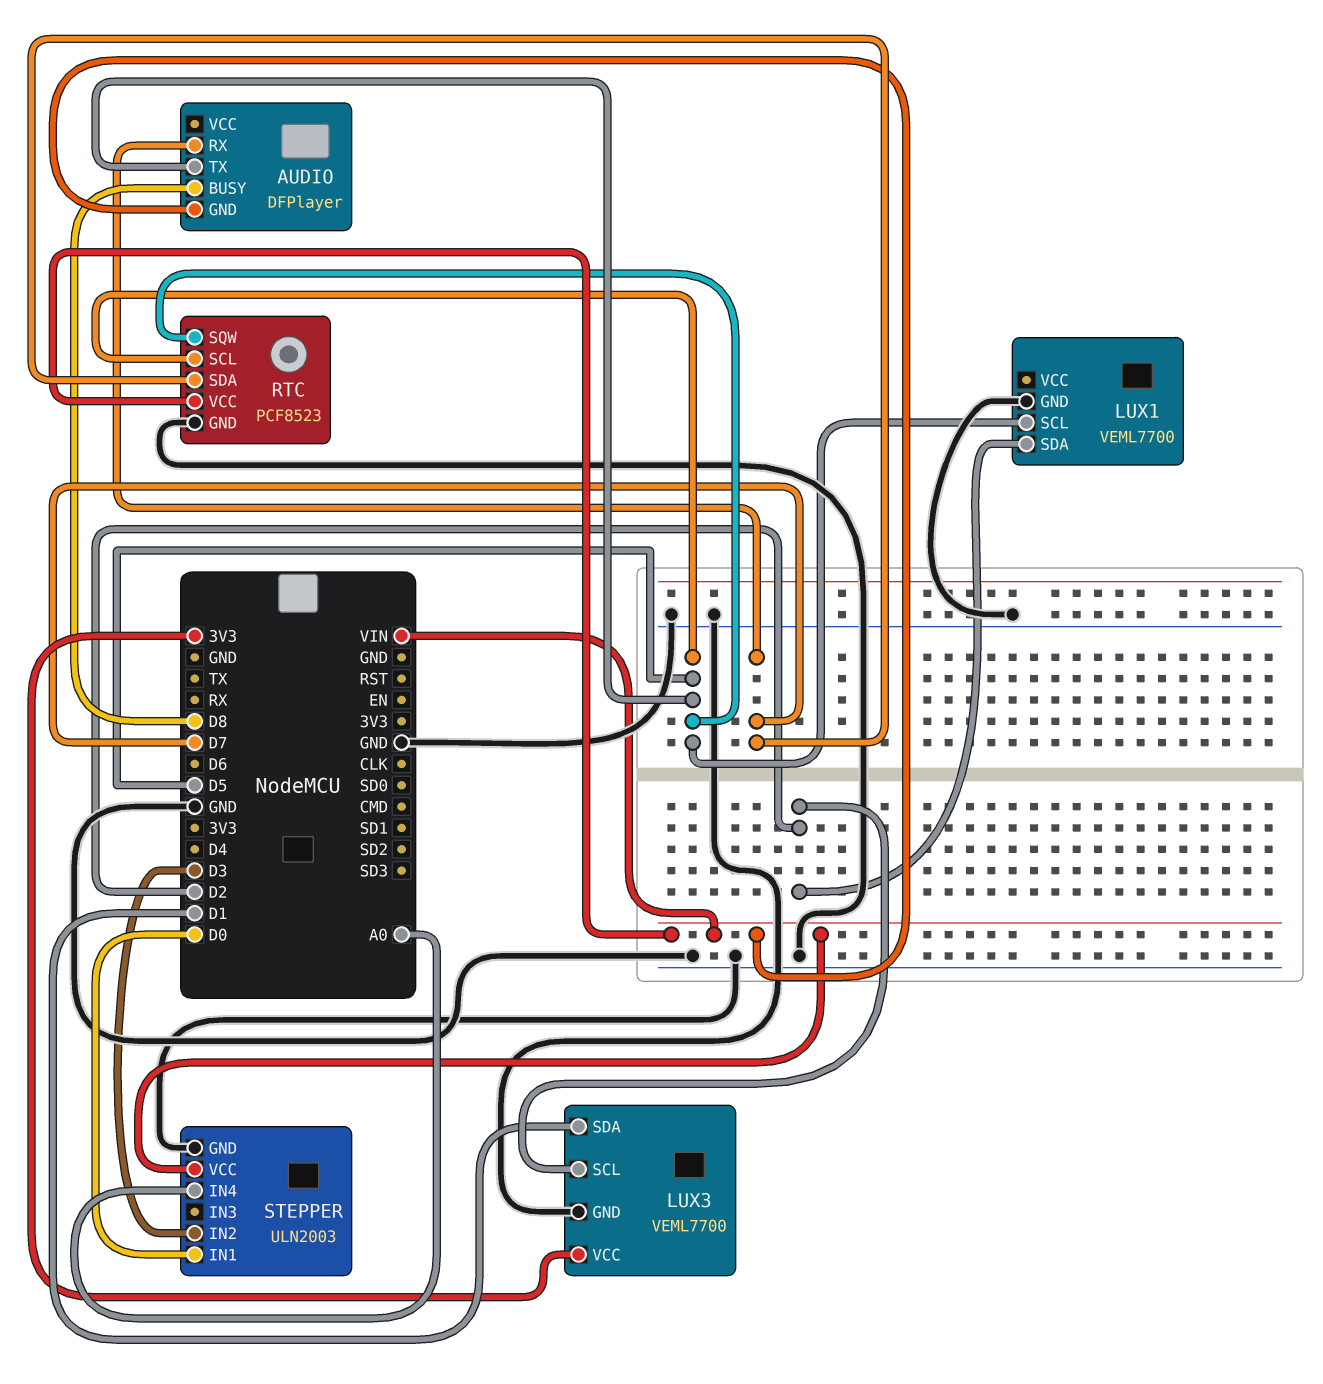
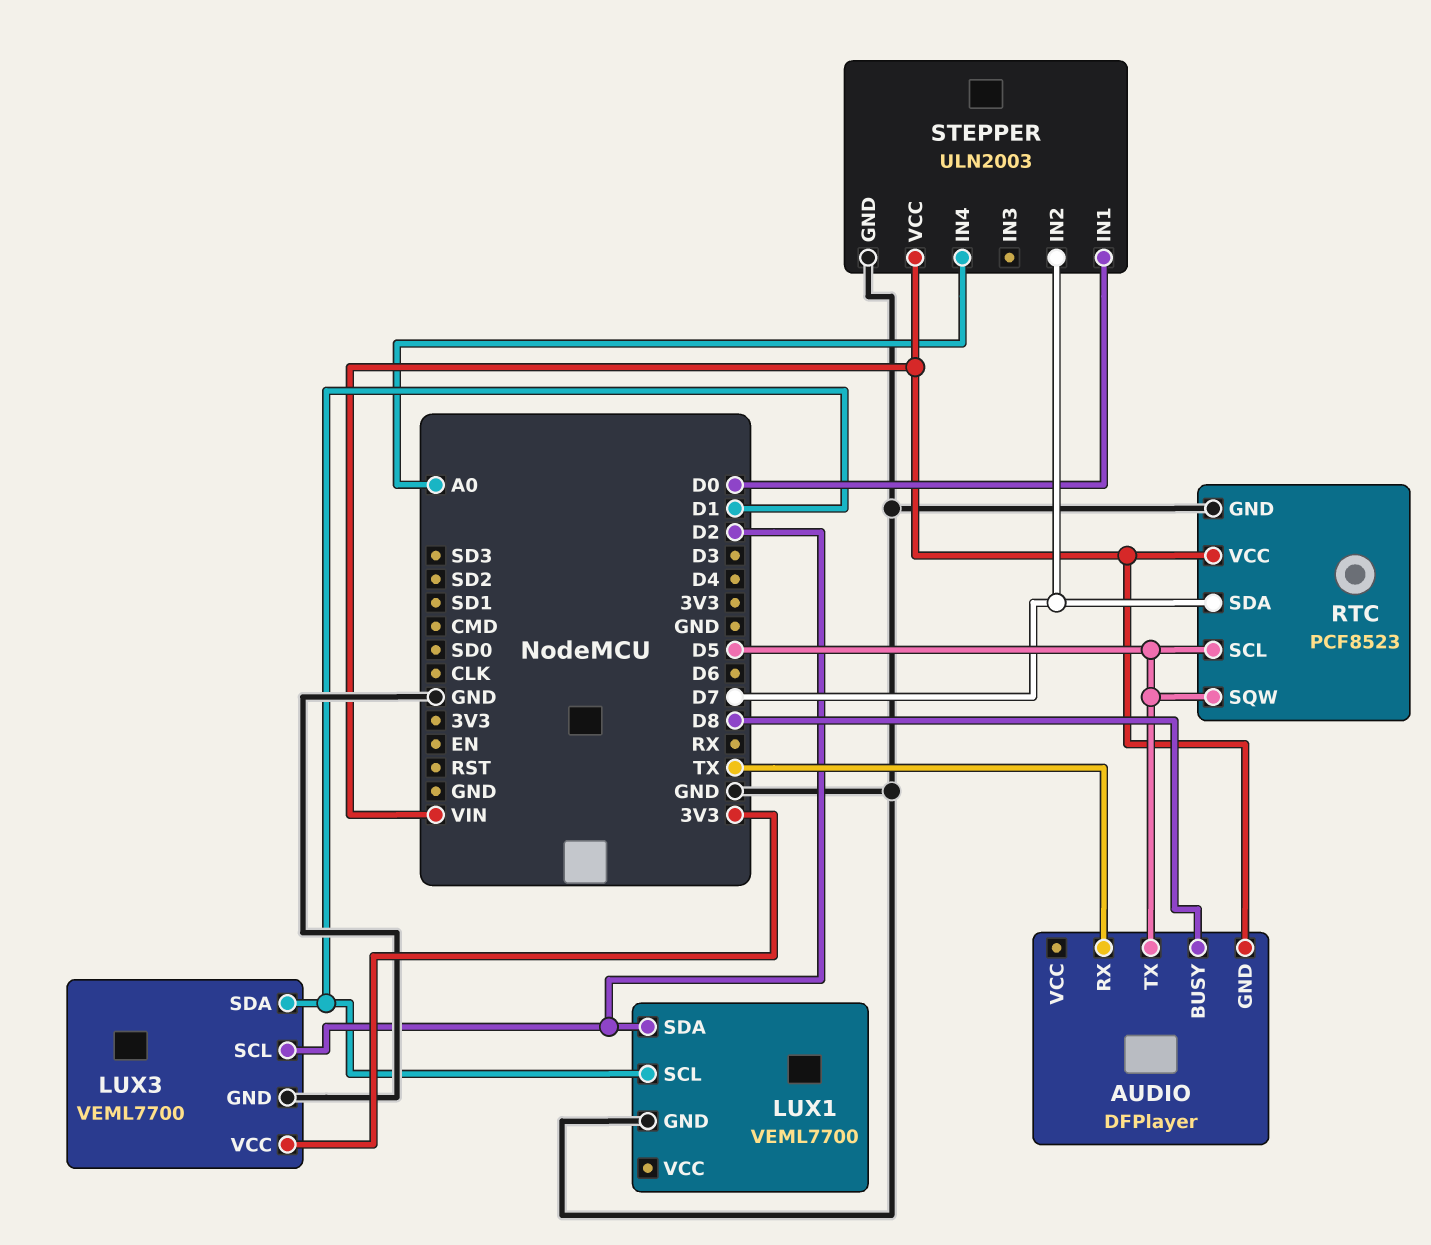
AUDIO pin RX: D7 -> TX
LUX1 pin SCL: D5 -> D1
STEPPER pin IN2: D3 -> D7

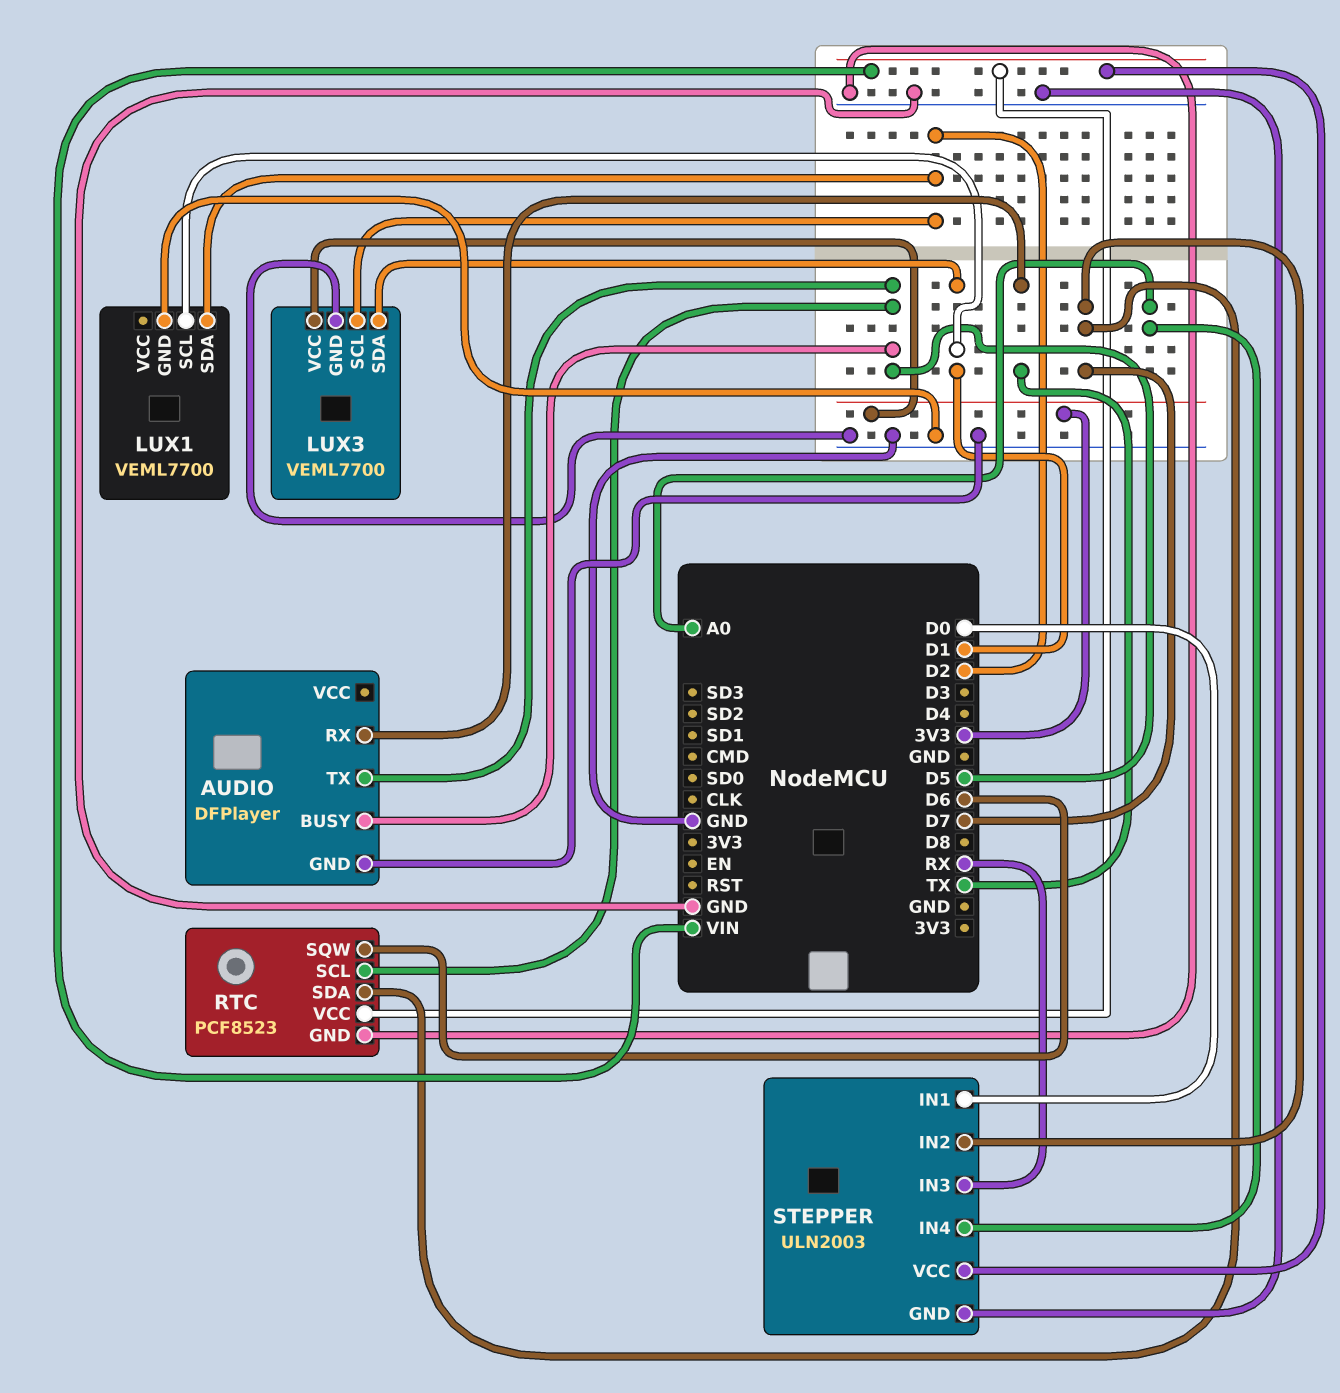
AUDIO pin BUSY: D8 -> D5
AUDIO pin GND: VIN -> GND
RTC pin SQW: D5 -> D6
STEPPER pin IN3: none -> RX

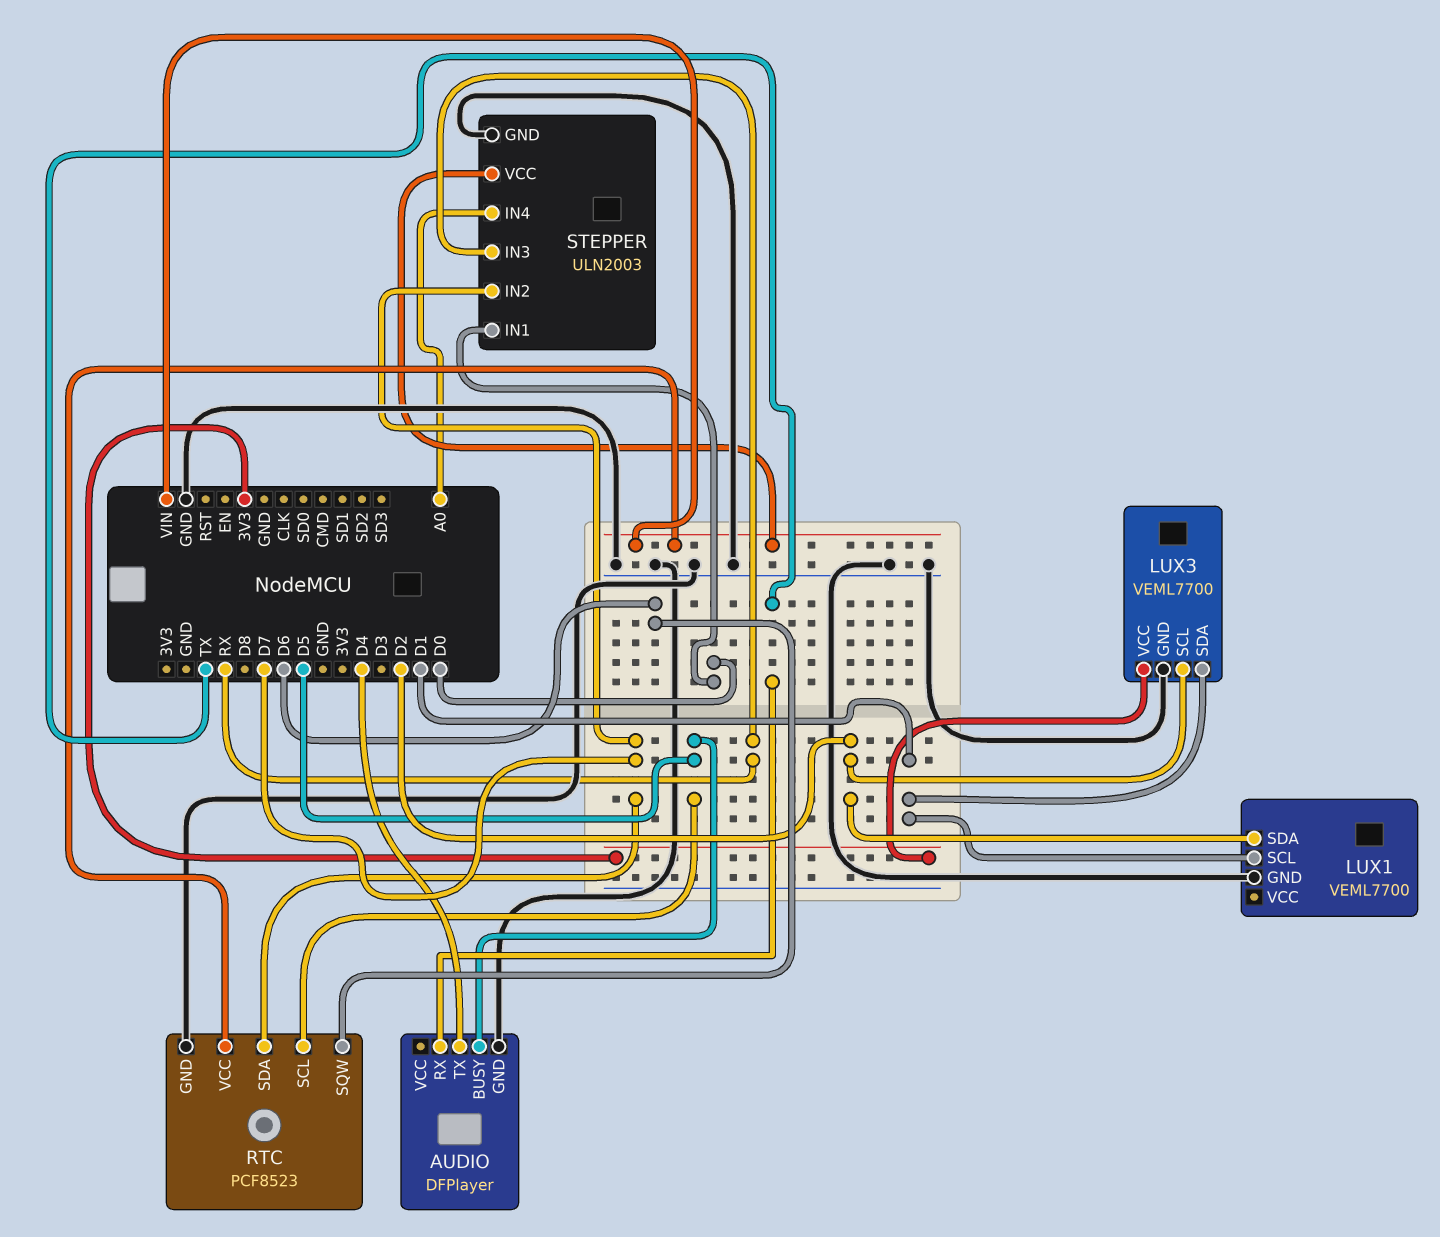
AUDIO pin TX: D5 -> D4

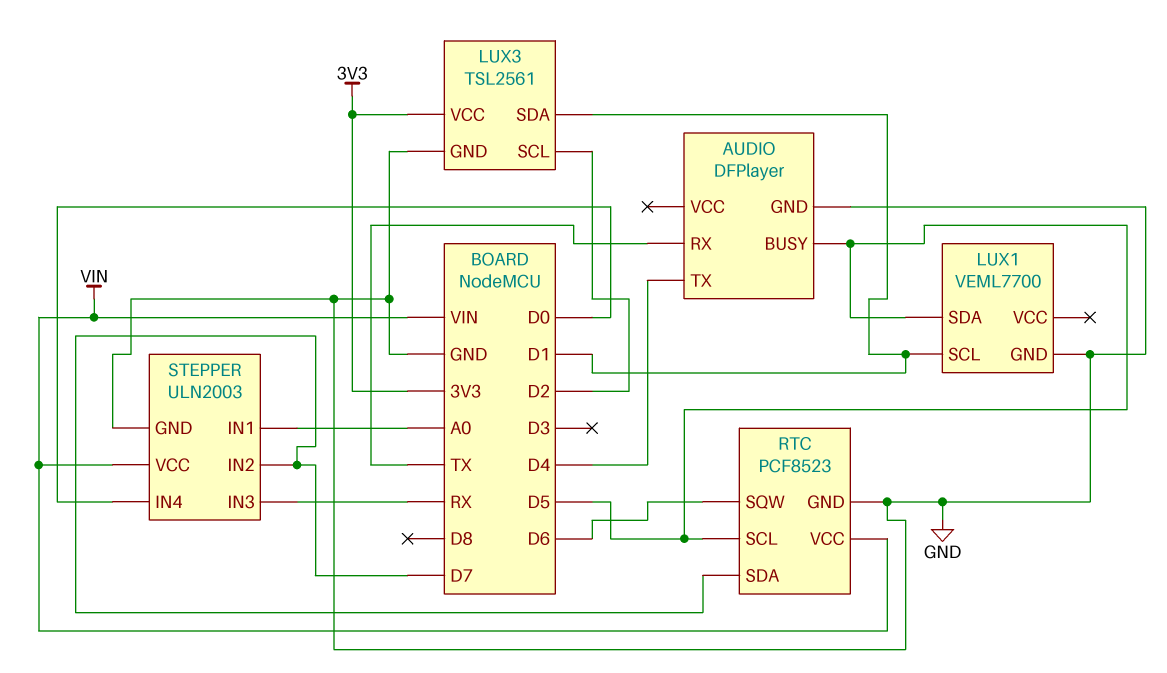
LUX1 pin SDA: D2 -> D5
LUX3: VEML7700 -> TSL2561
STEPPER pin IN1: D0 -> A0
STEPPER pin IN4: A0 -> D0

